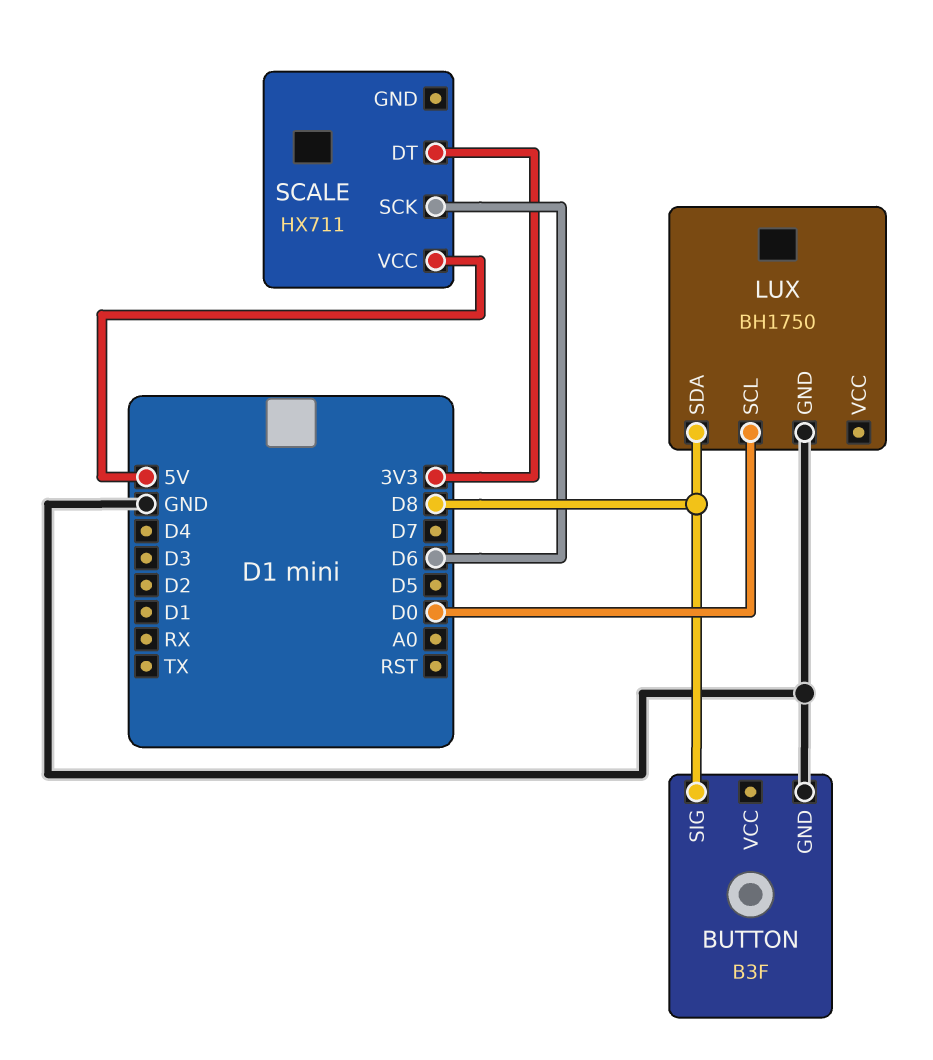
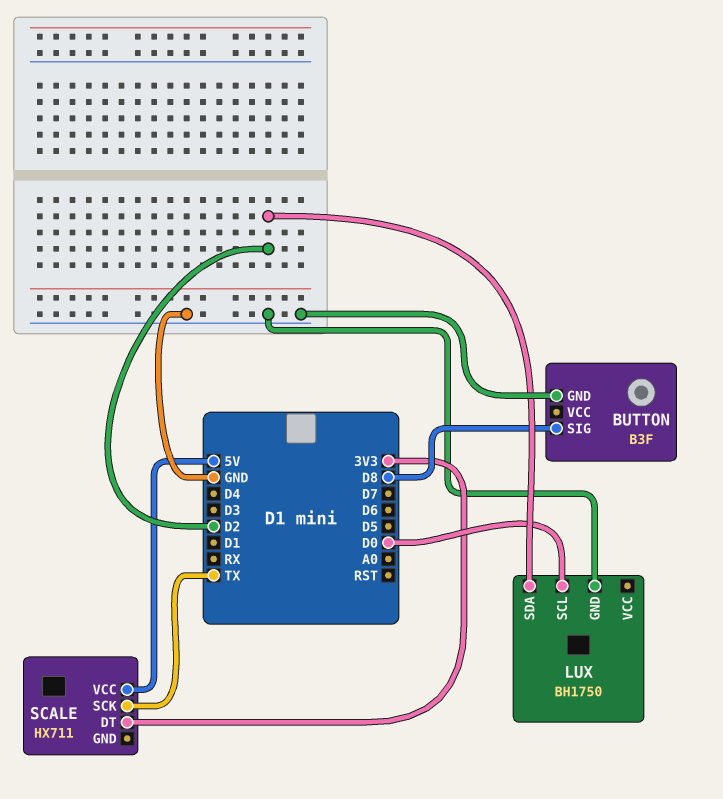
LUX pin SDA: D8 -> D2
SCALE pin SCK: D6 -> TX

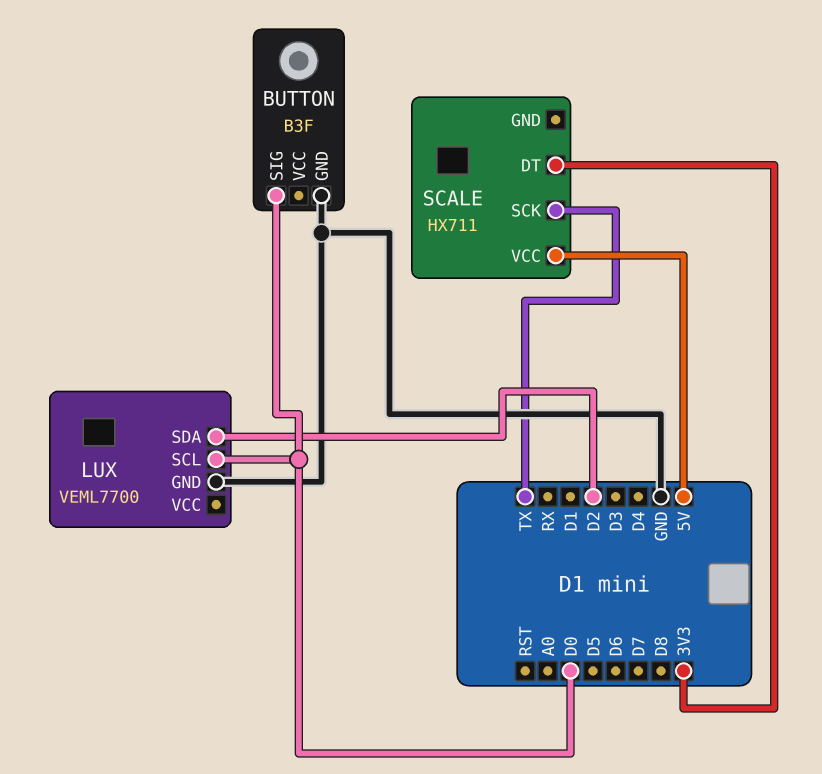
BUTTON pin SIG: D8 -> D0
LUX: BH1750 -> VEML7700

